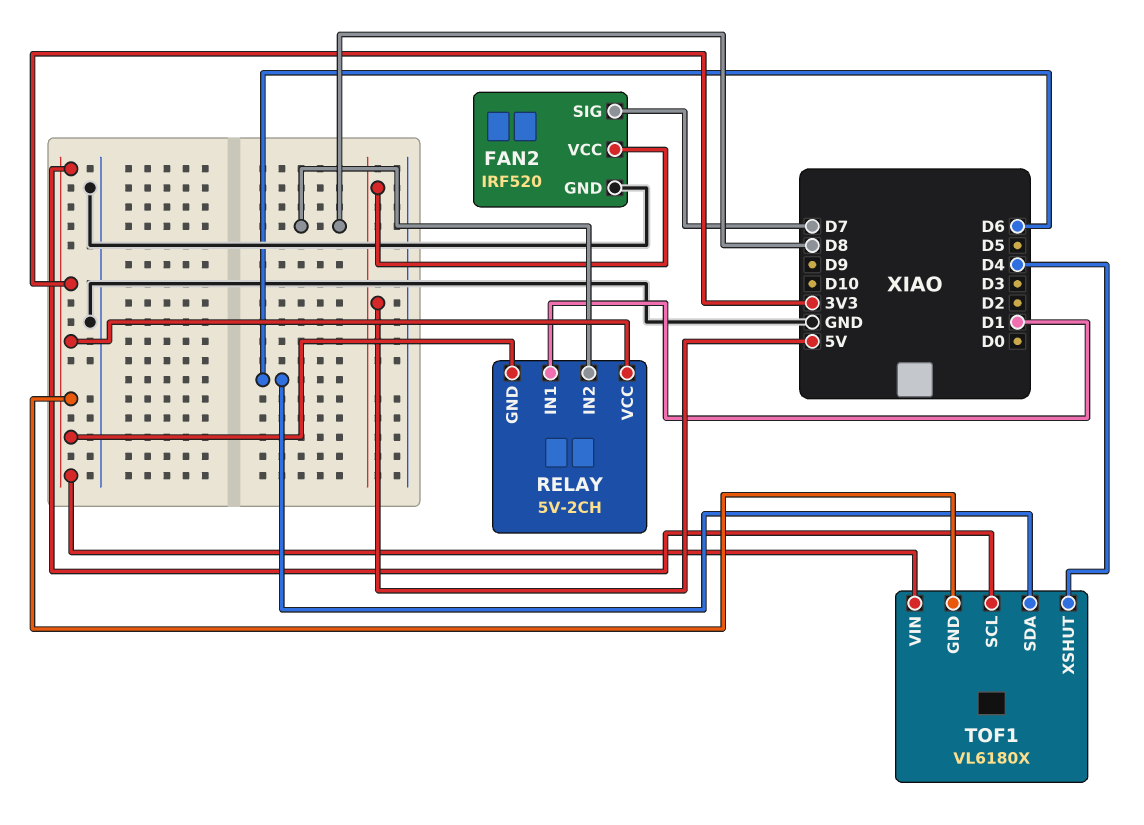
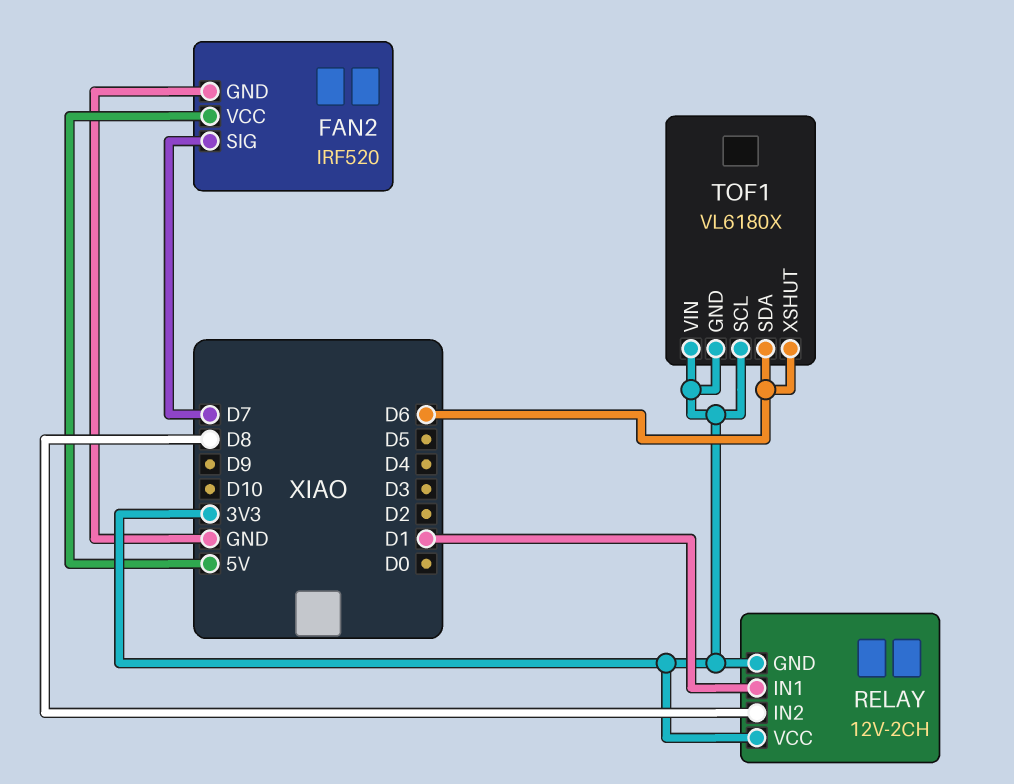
RELAY: 5V-2CH -> 12V-2CH
TOF1 pin XSHUT: D4 -> D6

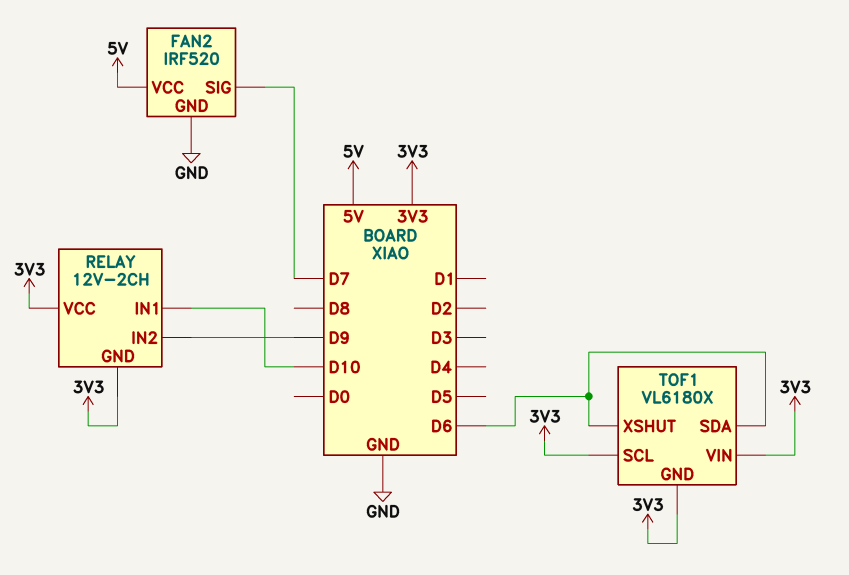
RELAY pin IN1: D1 -> D10
RELAY pin IN2: D8 -> D9

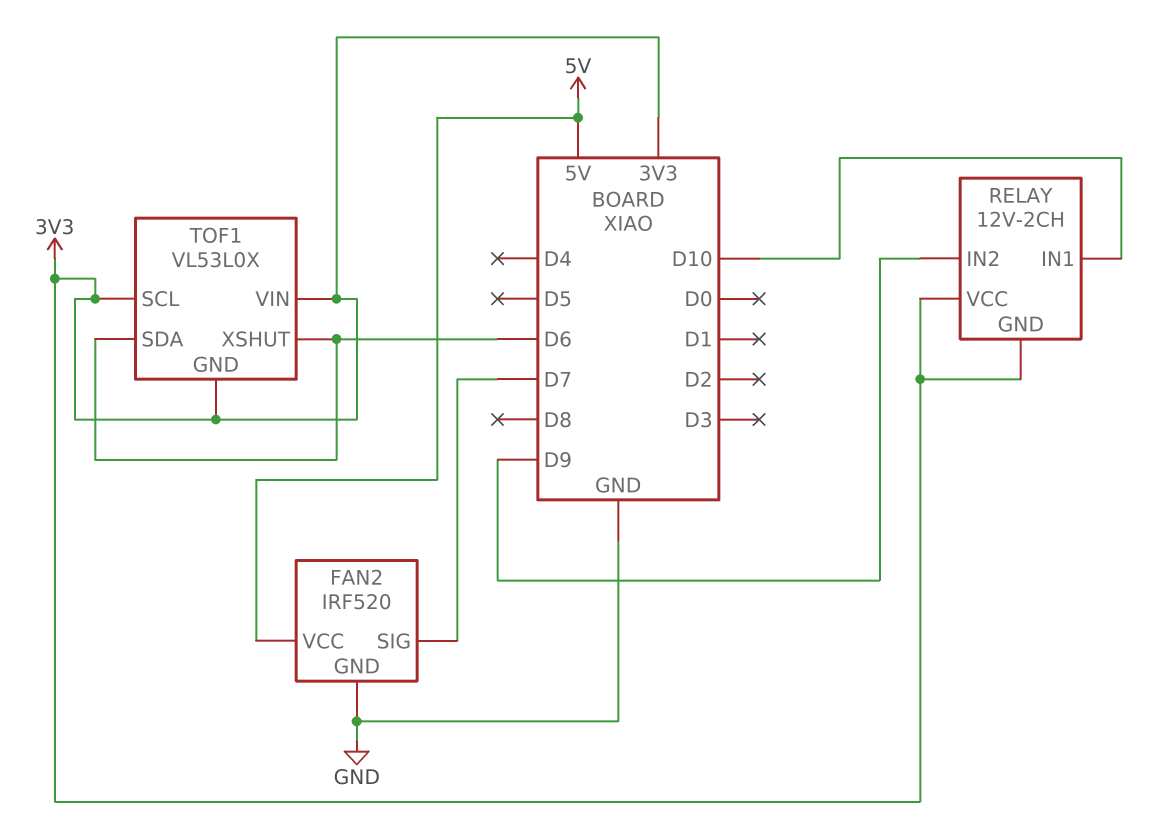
TOF1: VL6180X -> VL53L0X

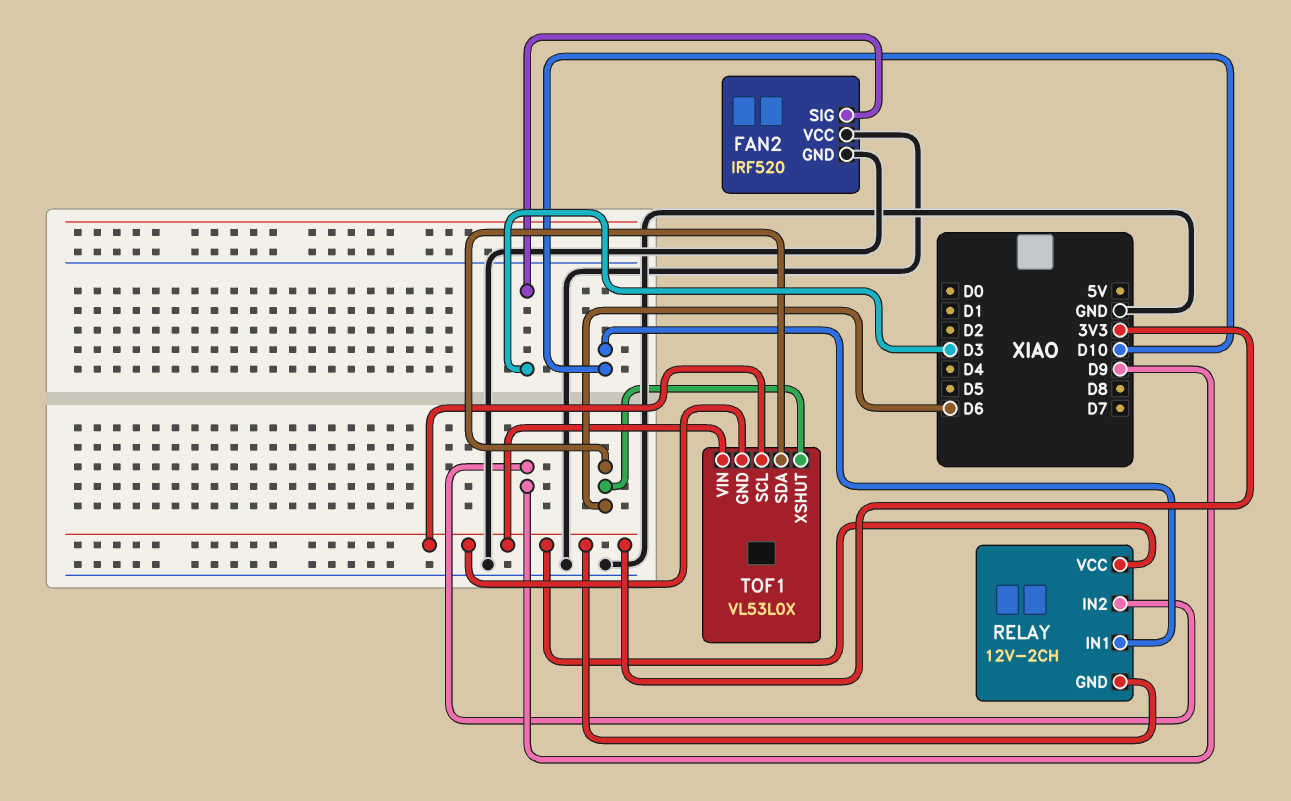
FAN2 pin SIG: D7 -> D3
FAN2 pin VCC: 5V -> GND

